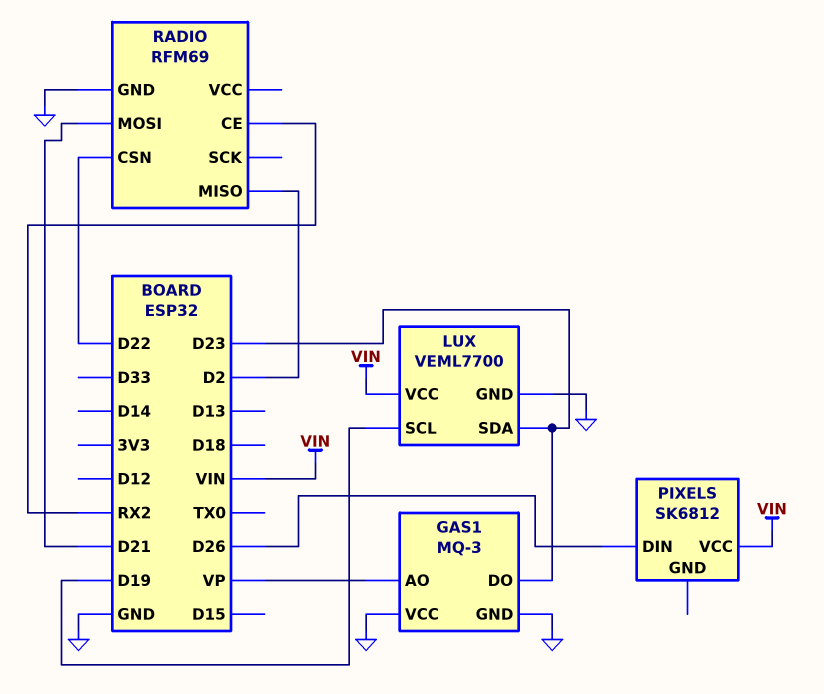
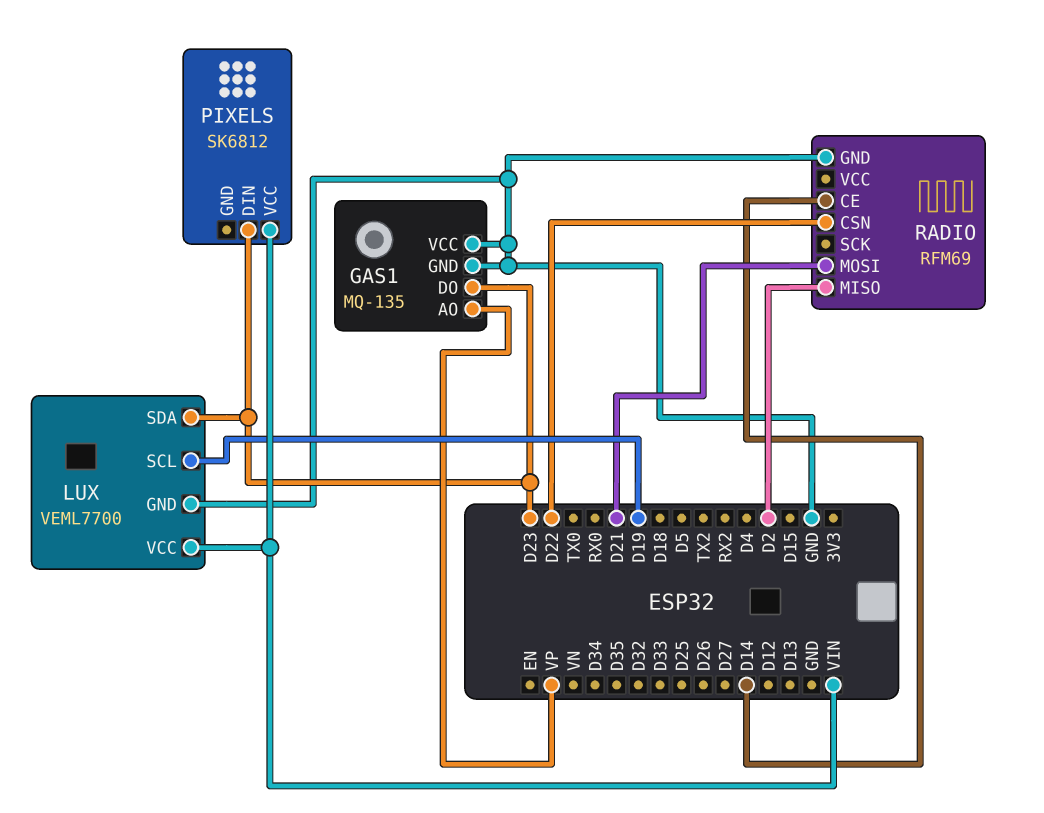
GAS1: MQ-3 -> MQ-135
PIXELS pin DIN: D26 -> D23
RADIO pin CE: RX2 -> D14

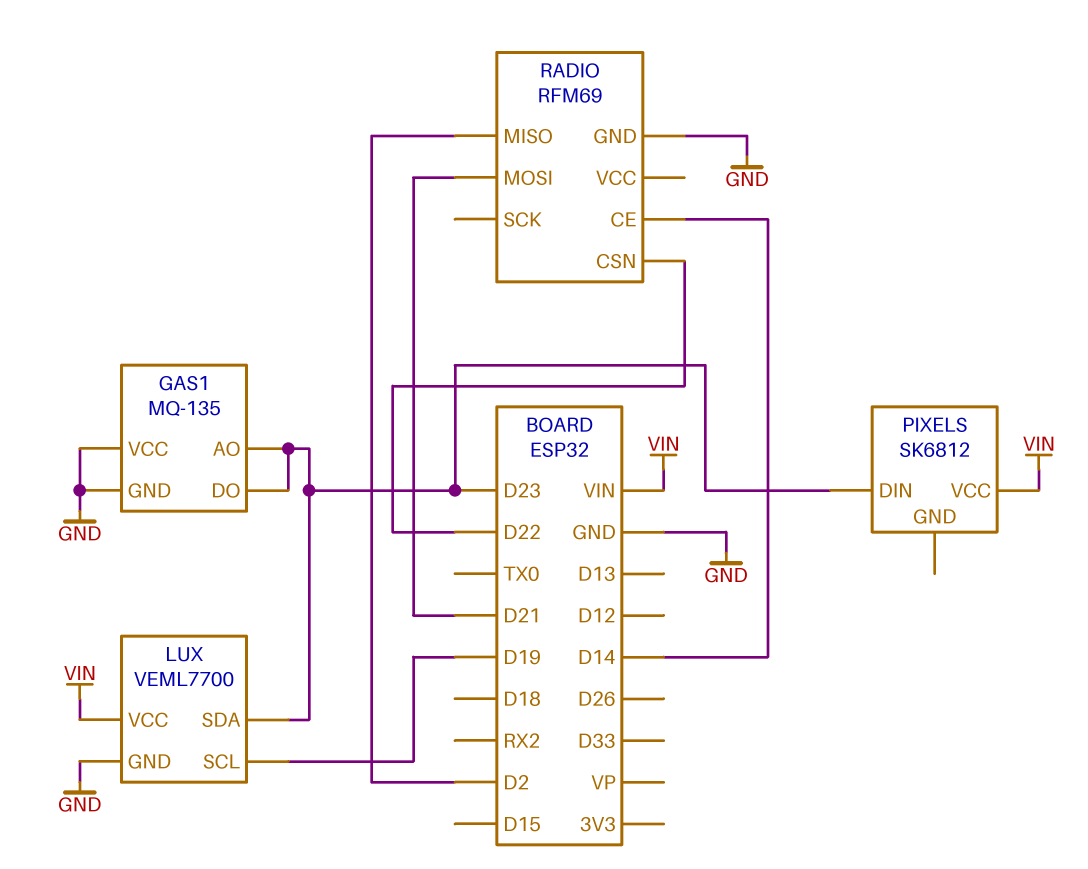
GAS1 pin AO: VP -> D23

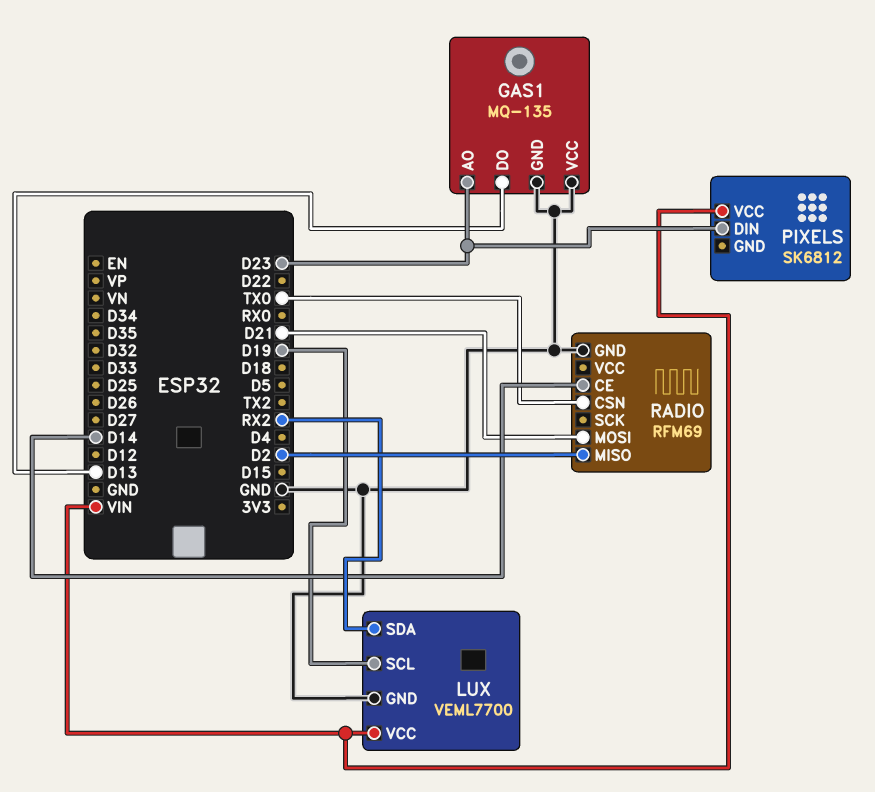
GAS1 pin DO: D23 -> D13
LUX pin SDA: D23 -> RX2
RADIO pin CSN: D22 -> TX0

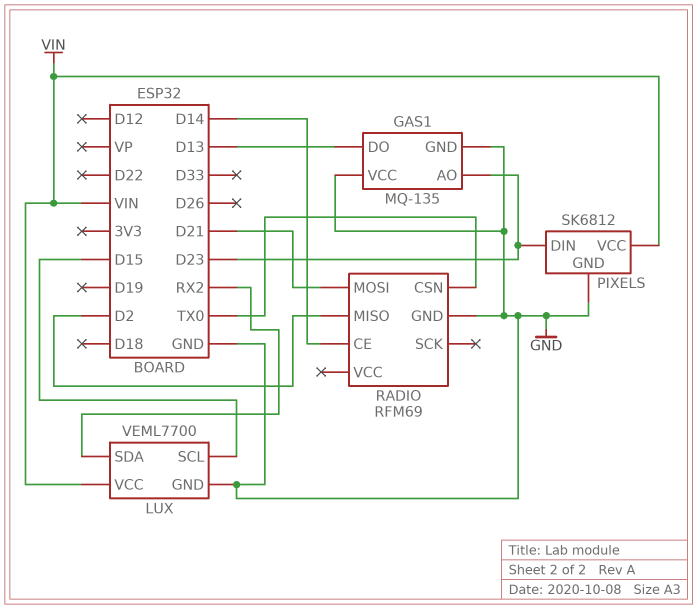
LUX pin SCL: D19 -> D15
PIXELS pin GND: none -> GND

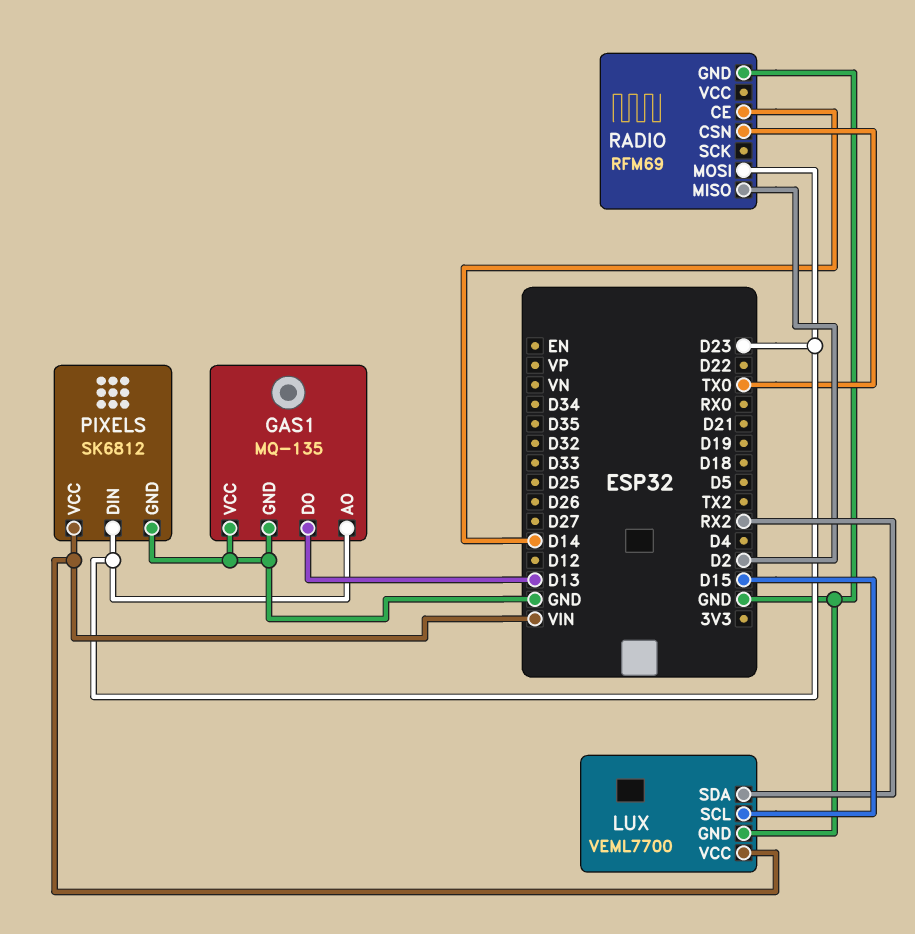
RADIO pin MOSI: D21 -> D23

